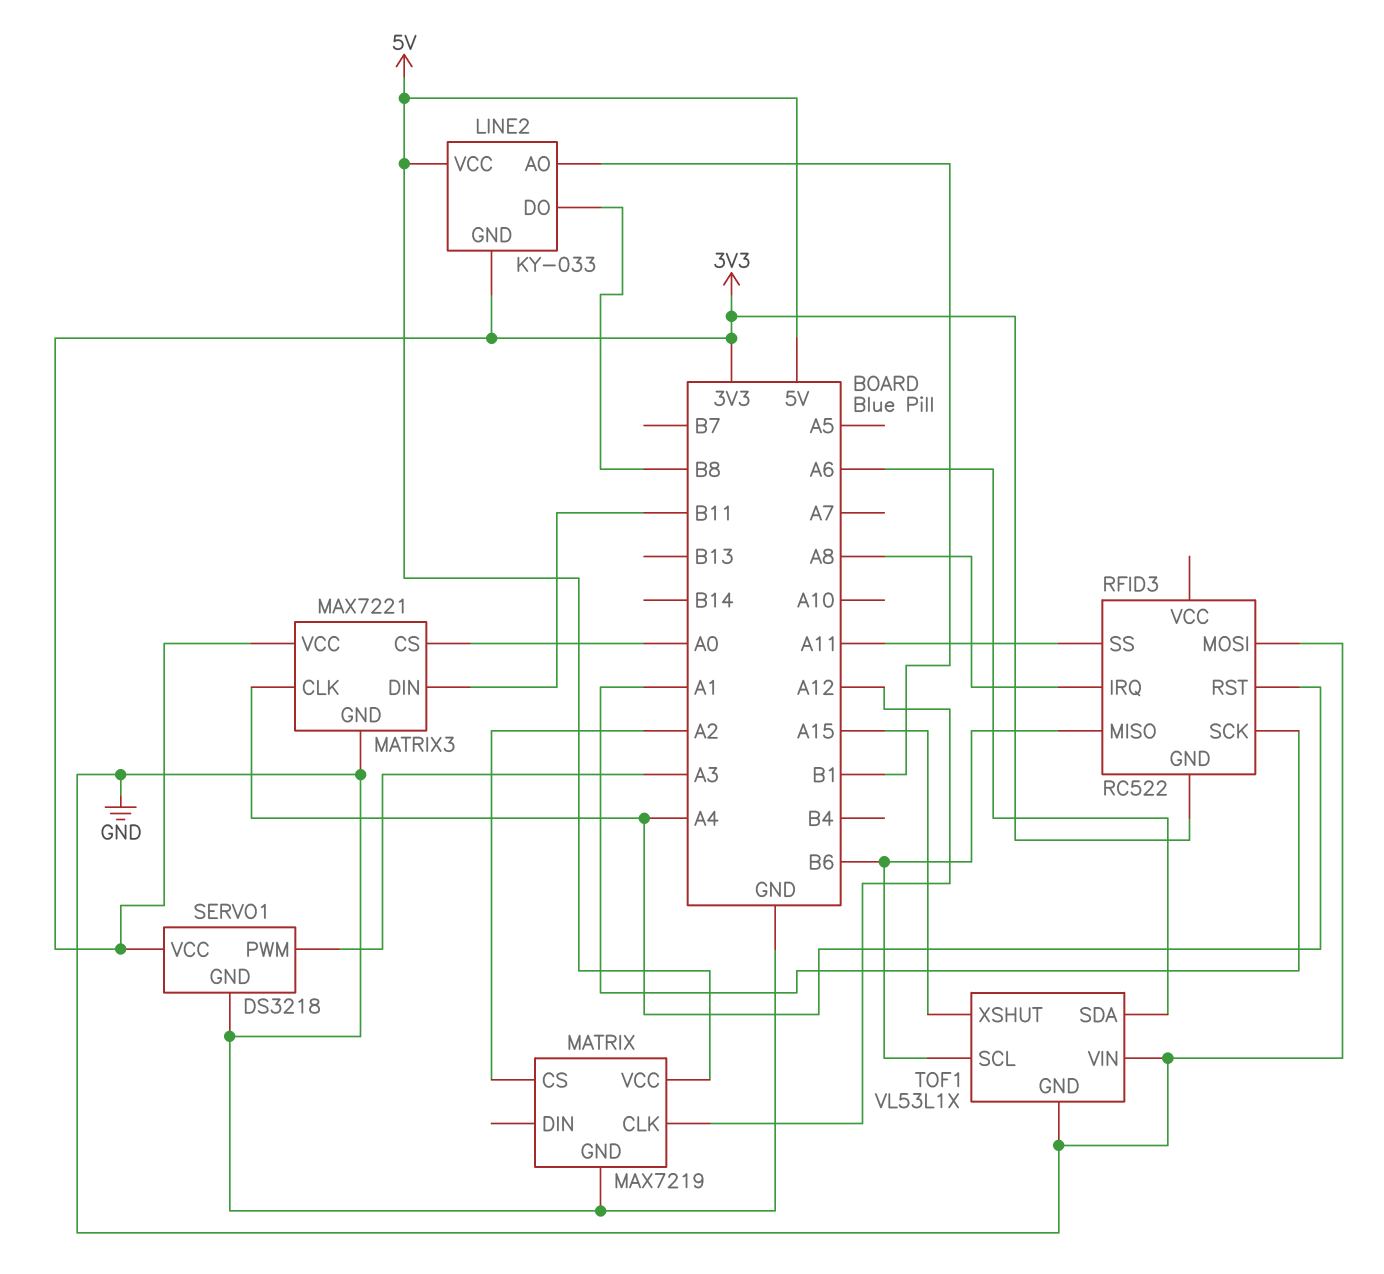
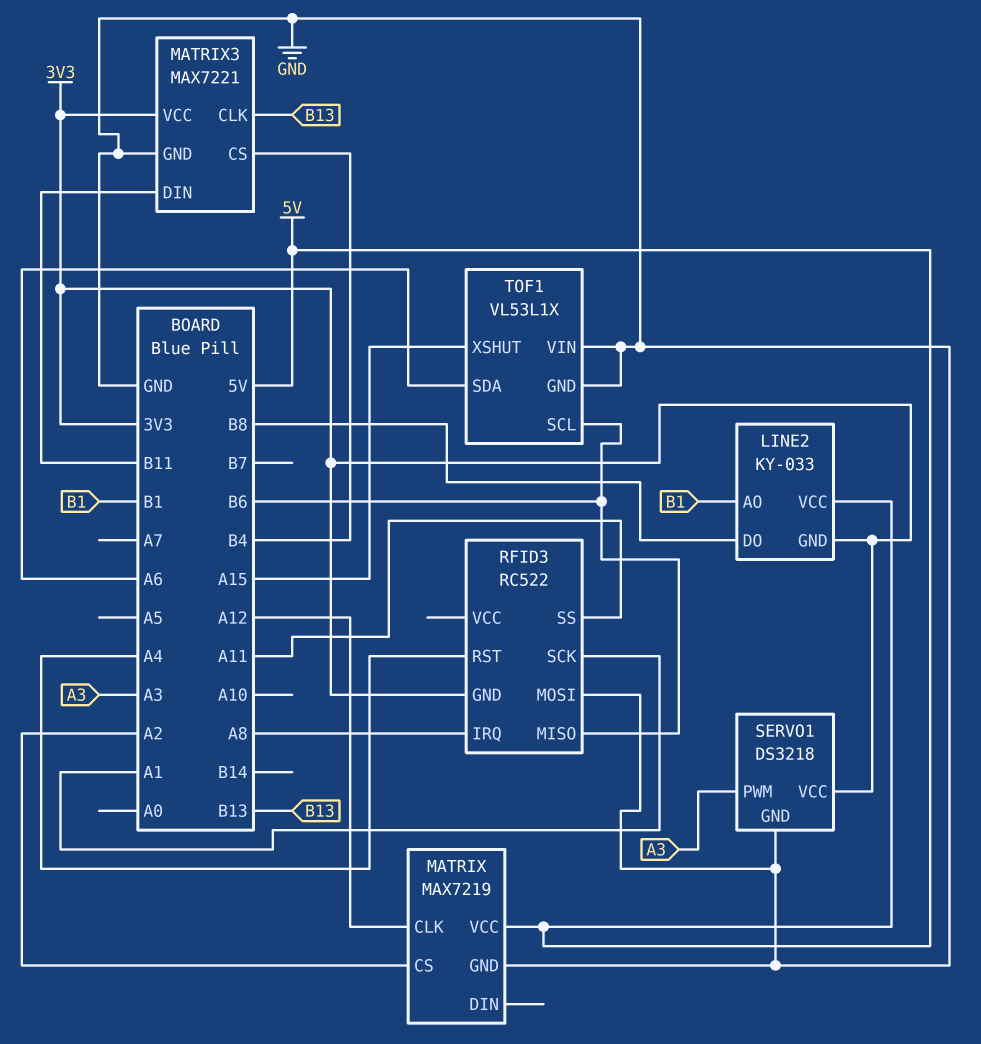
MATRIX3 pin CLK: A4 -> B13
MATRIX3 pin CS: A0 -> B4

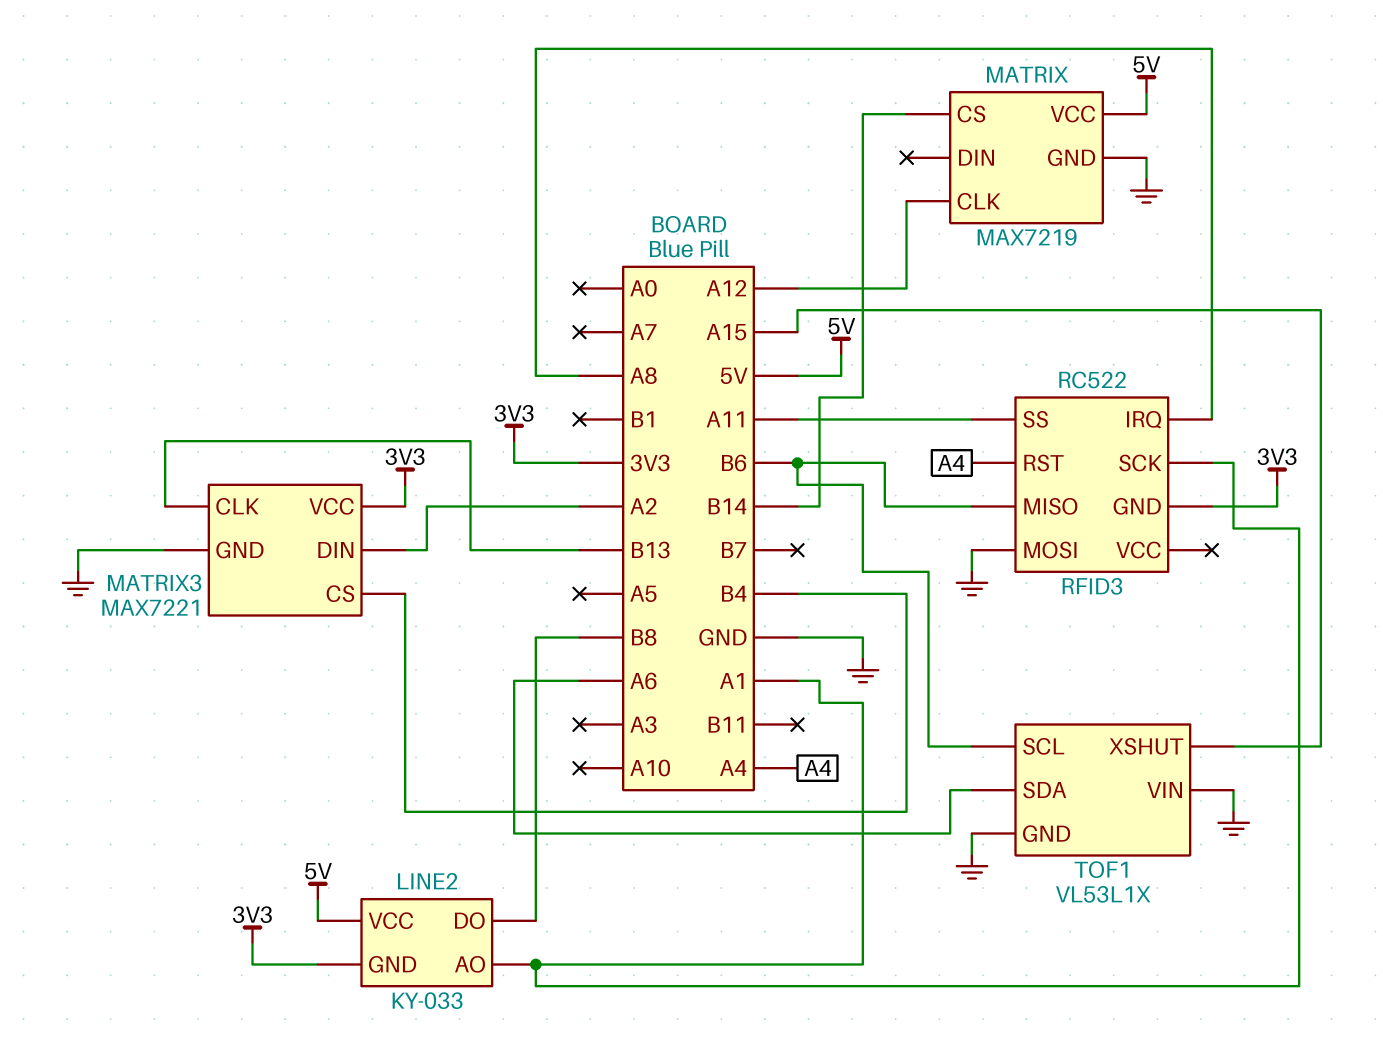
LINE2 pin AO: B1 -> A1
MATRIX pin CS: A2 -> B14
MATRIX3 pin DIN: B11 -> A2
SERVO1: DS3218 -> none
SERVO1 pin GND: GND -> none
SERVO1 pin PWM: A3 -> none
SERVO1 pin VCC: 3V3 -> none

